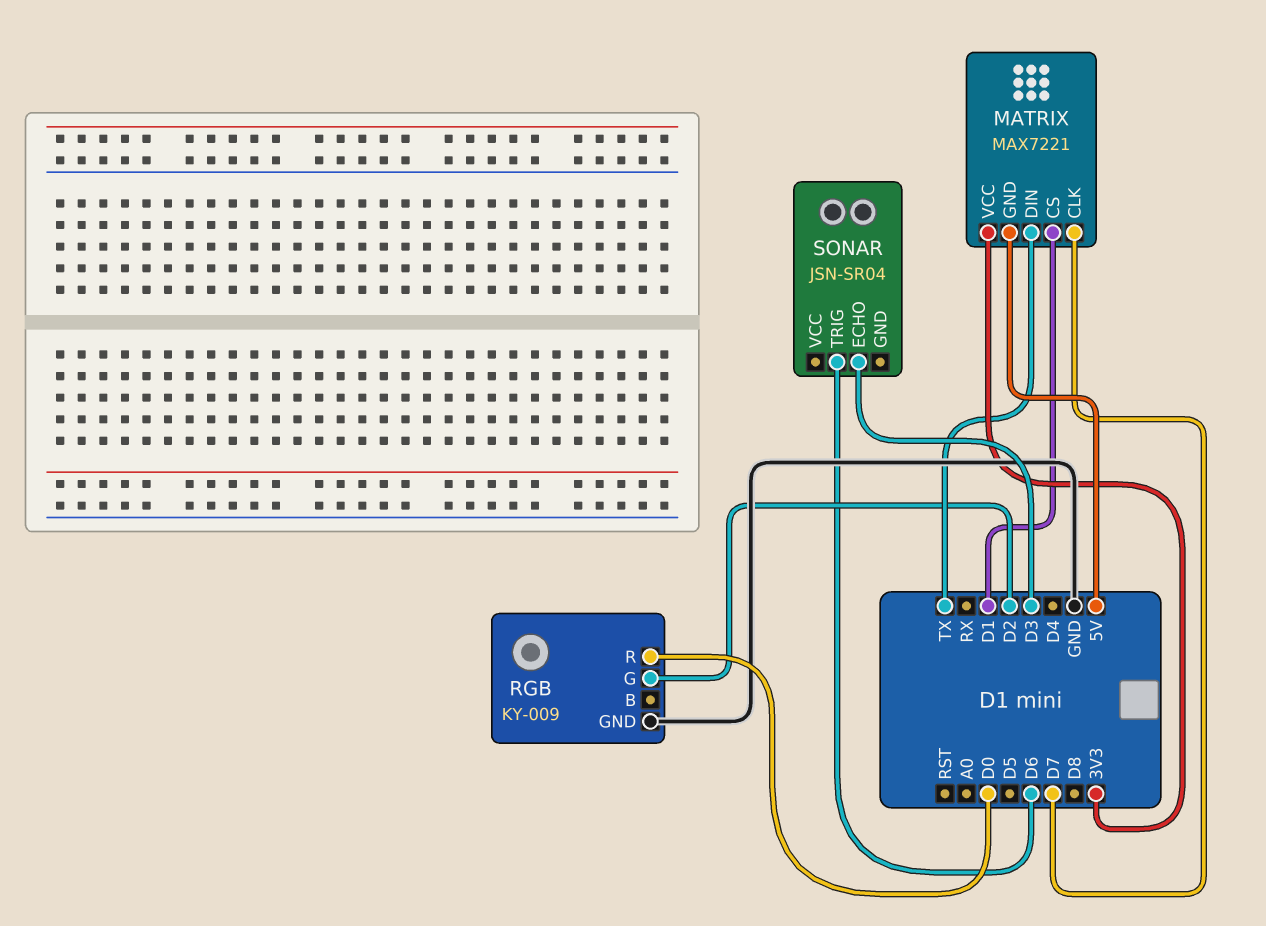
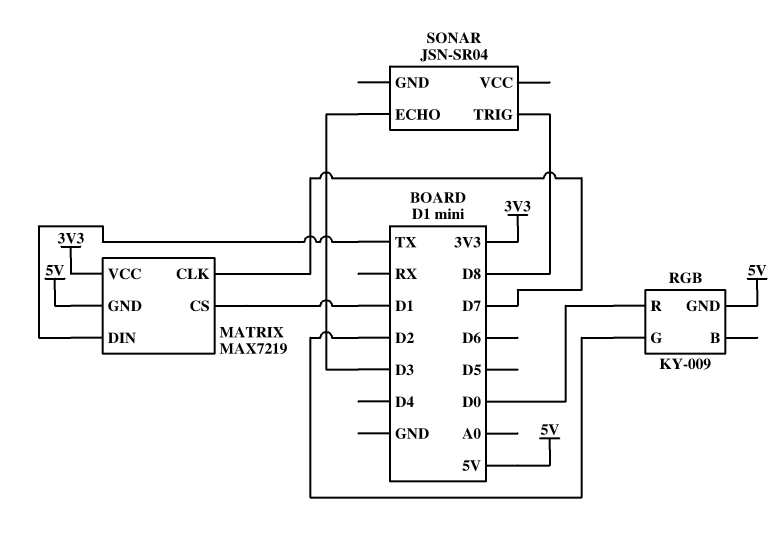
MATRIX: MAX7221 -> MAX7219
RGB pin GND: GND -> 5V
SONAR pin TRIG: D6 -> D8

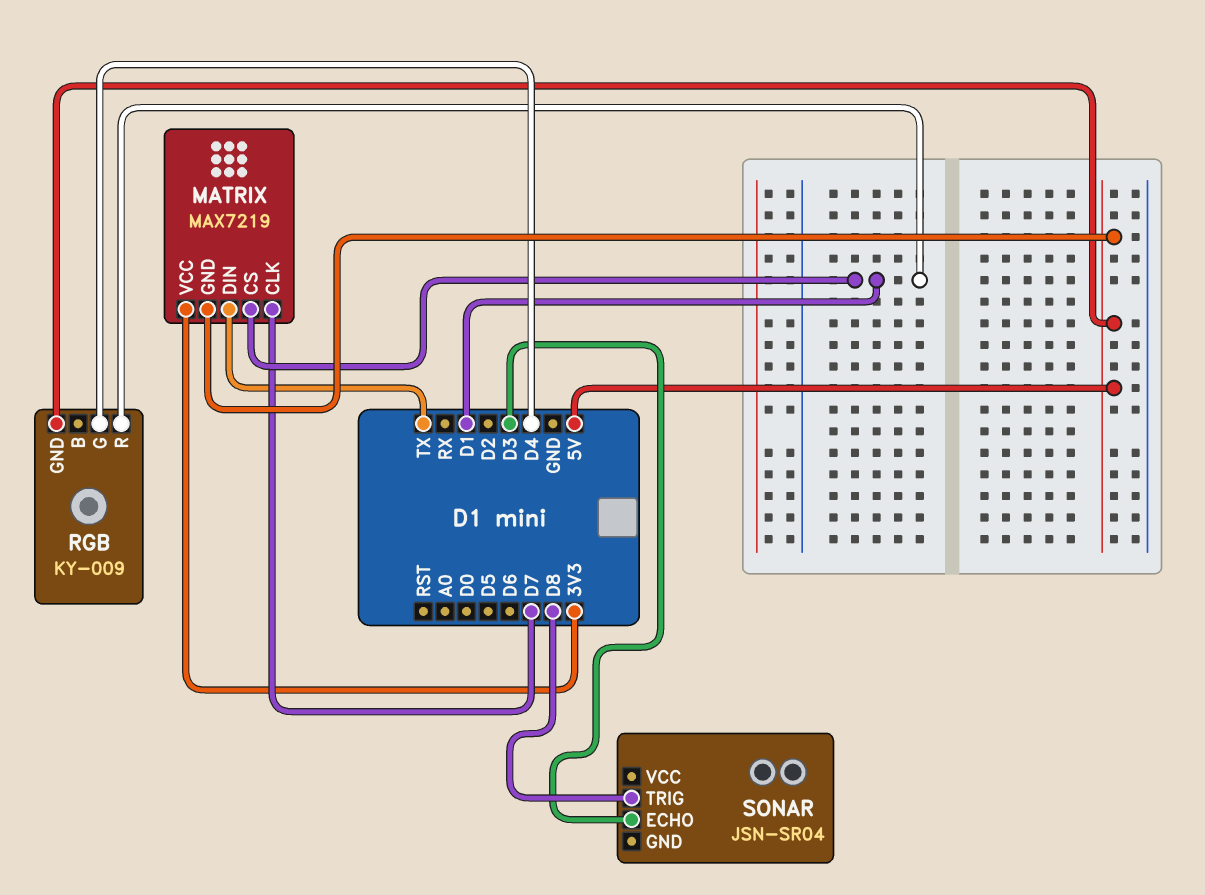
RGB pin G: D2 -> D4
RGB pin R: D0 -> D1

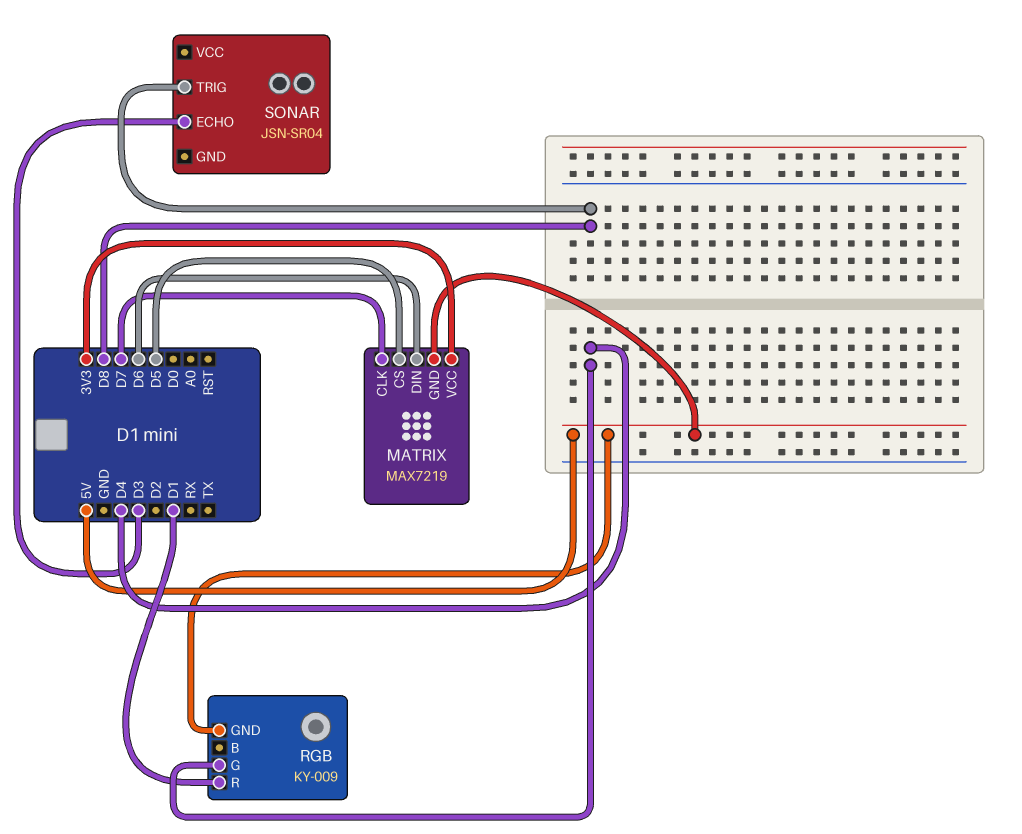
MATRIX pin CS: D1 -> D5
MATRIX pin DIN: TX -> D6

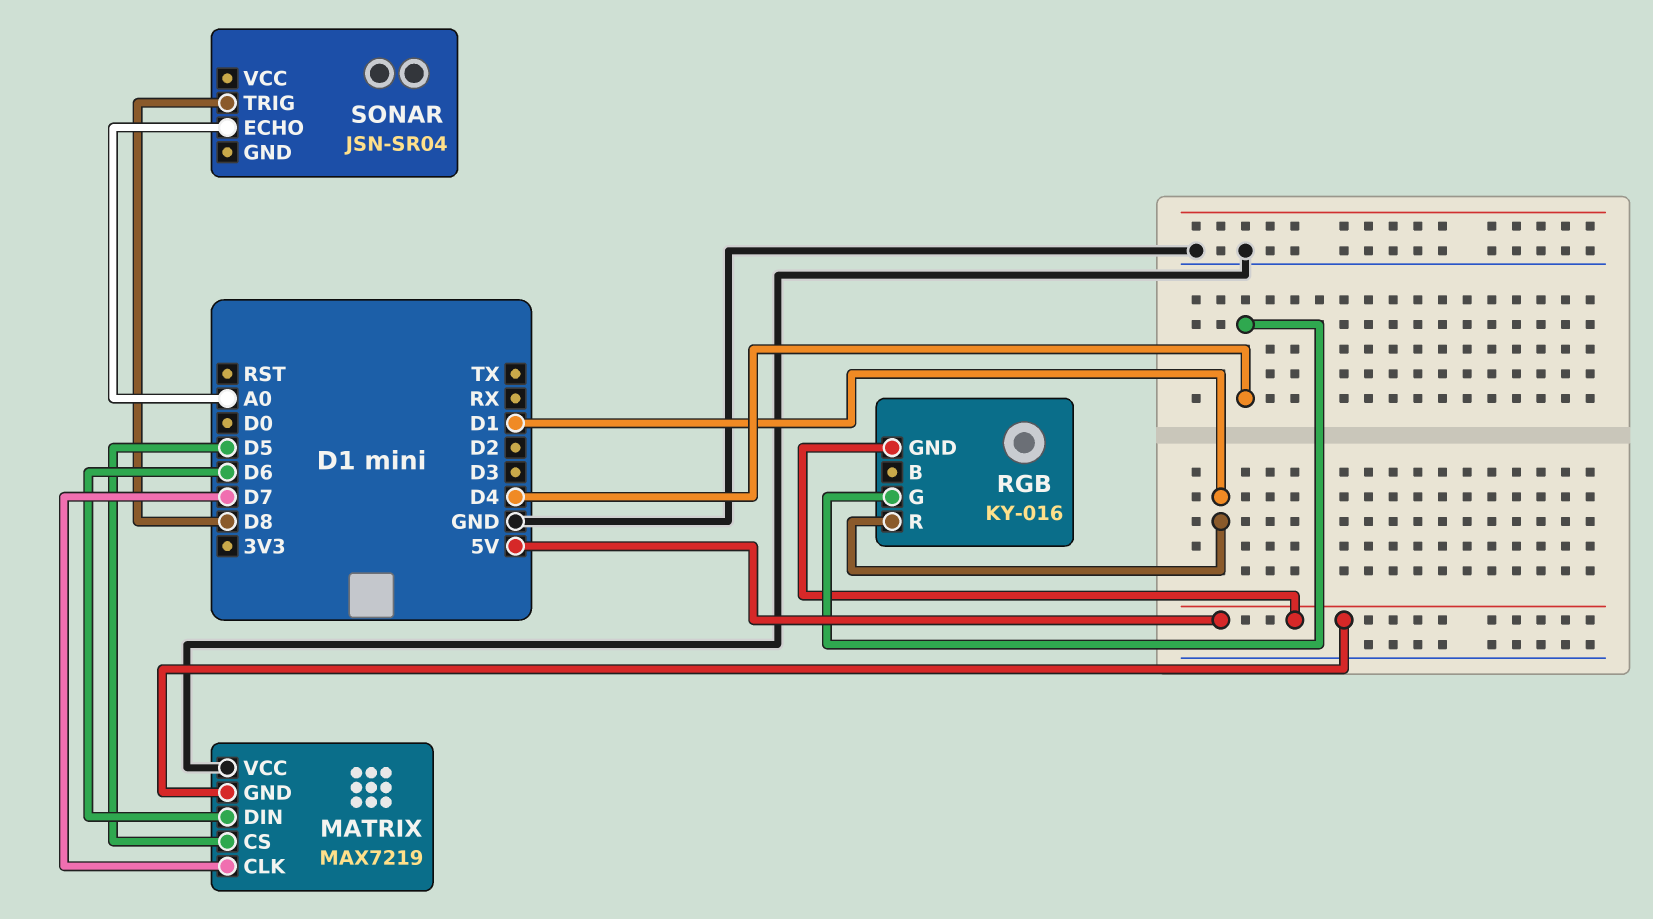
MATRIX pin VCC: 3V3 -> GND
RGB: KY-009 -> KY-016
SONAR pin ECHO: D3 -> A0

